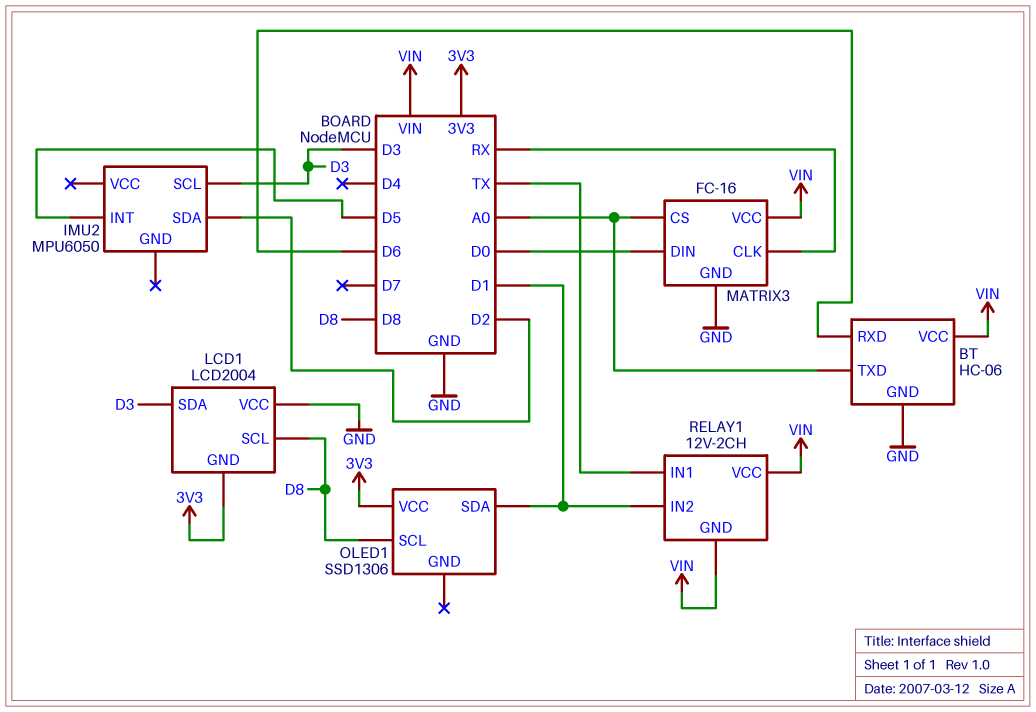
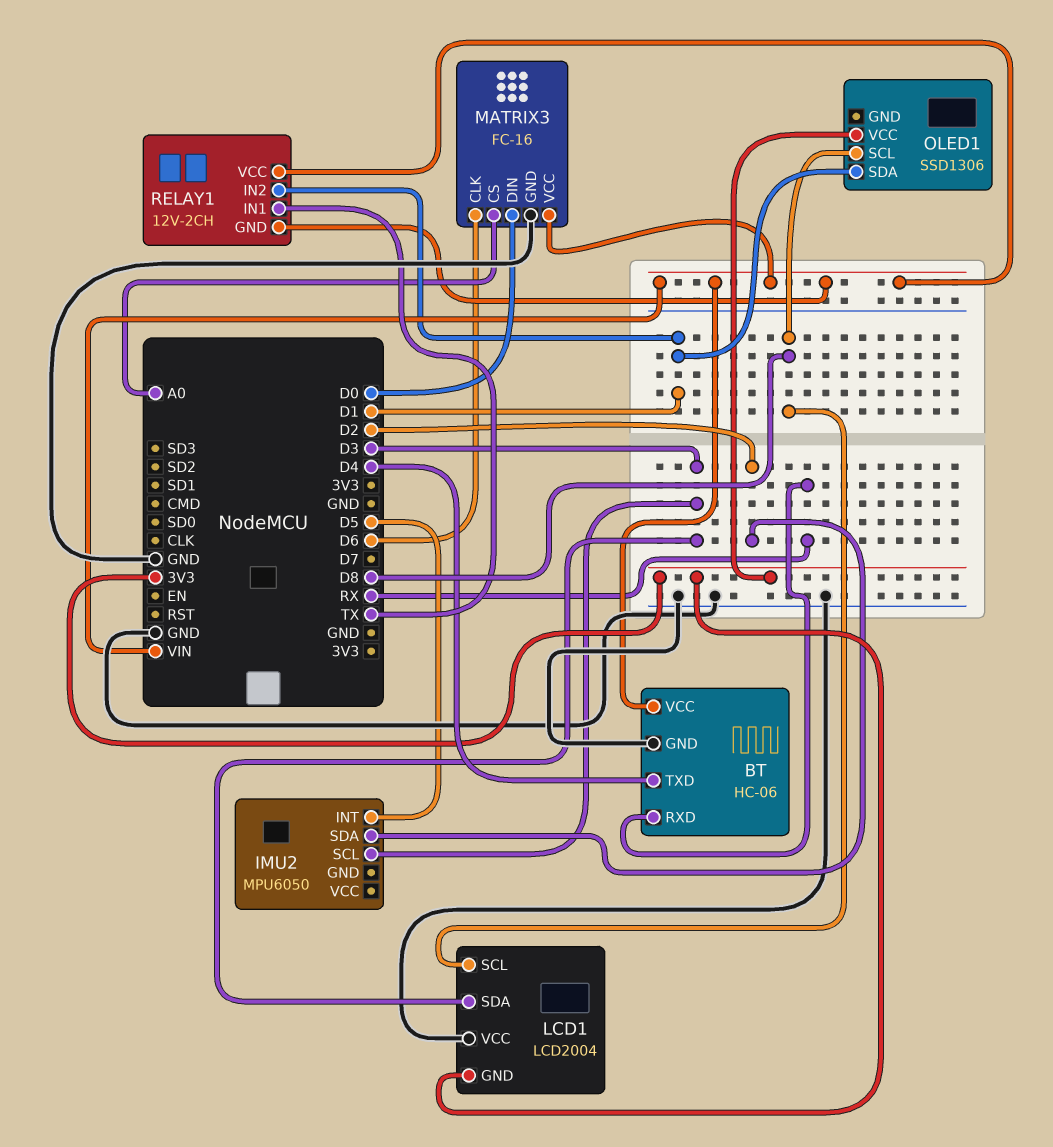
BT pin RXD: D6 -> RX
BT pin TXD: A0 -> D4
MATRIX3 pin CLK: RX -> D6

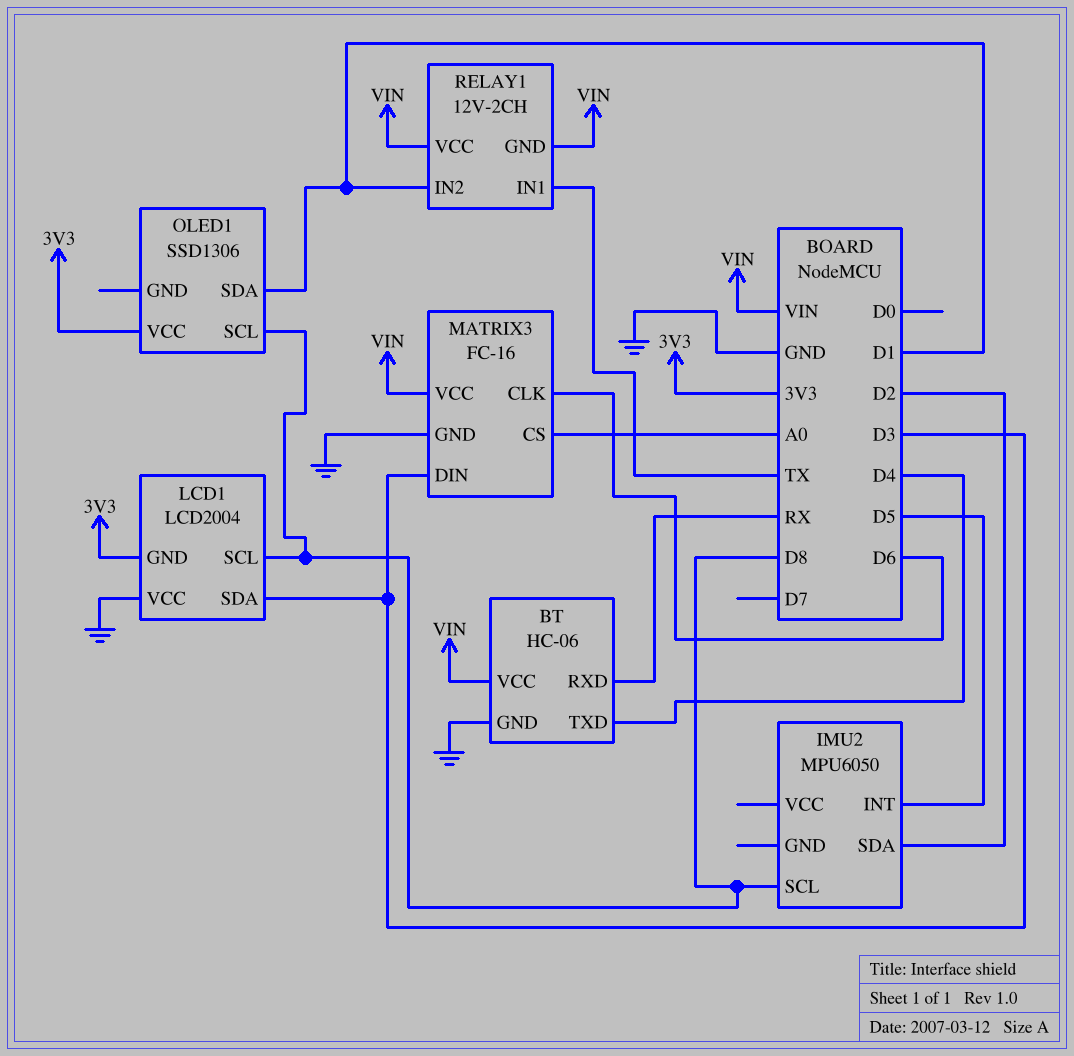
IMU2 pin SCL: D3 -> D8
MATRIX3 pin DIN: D0 -> D3

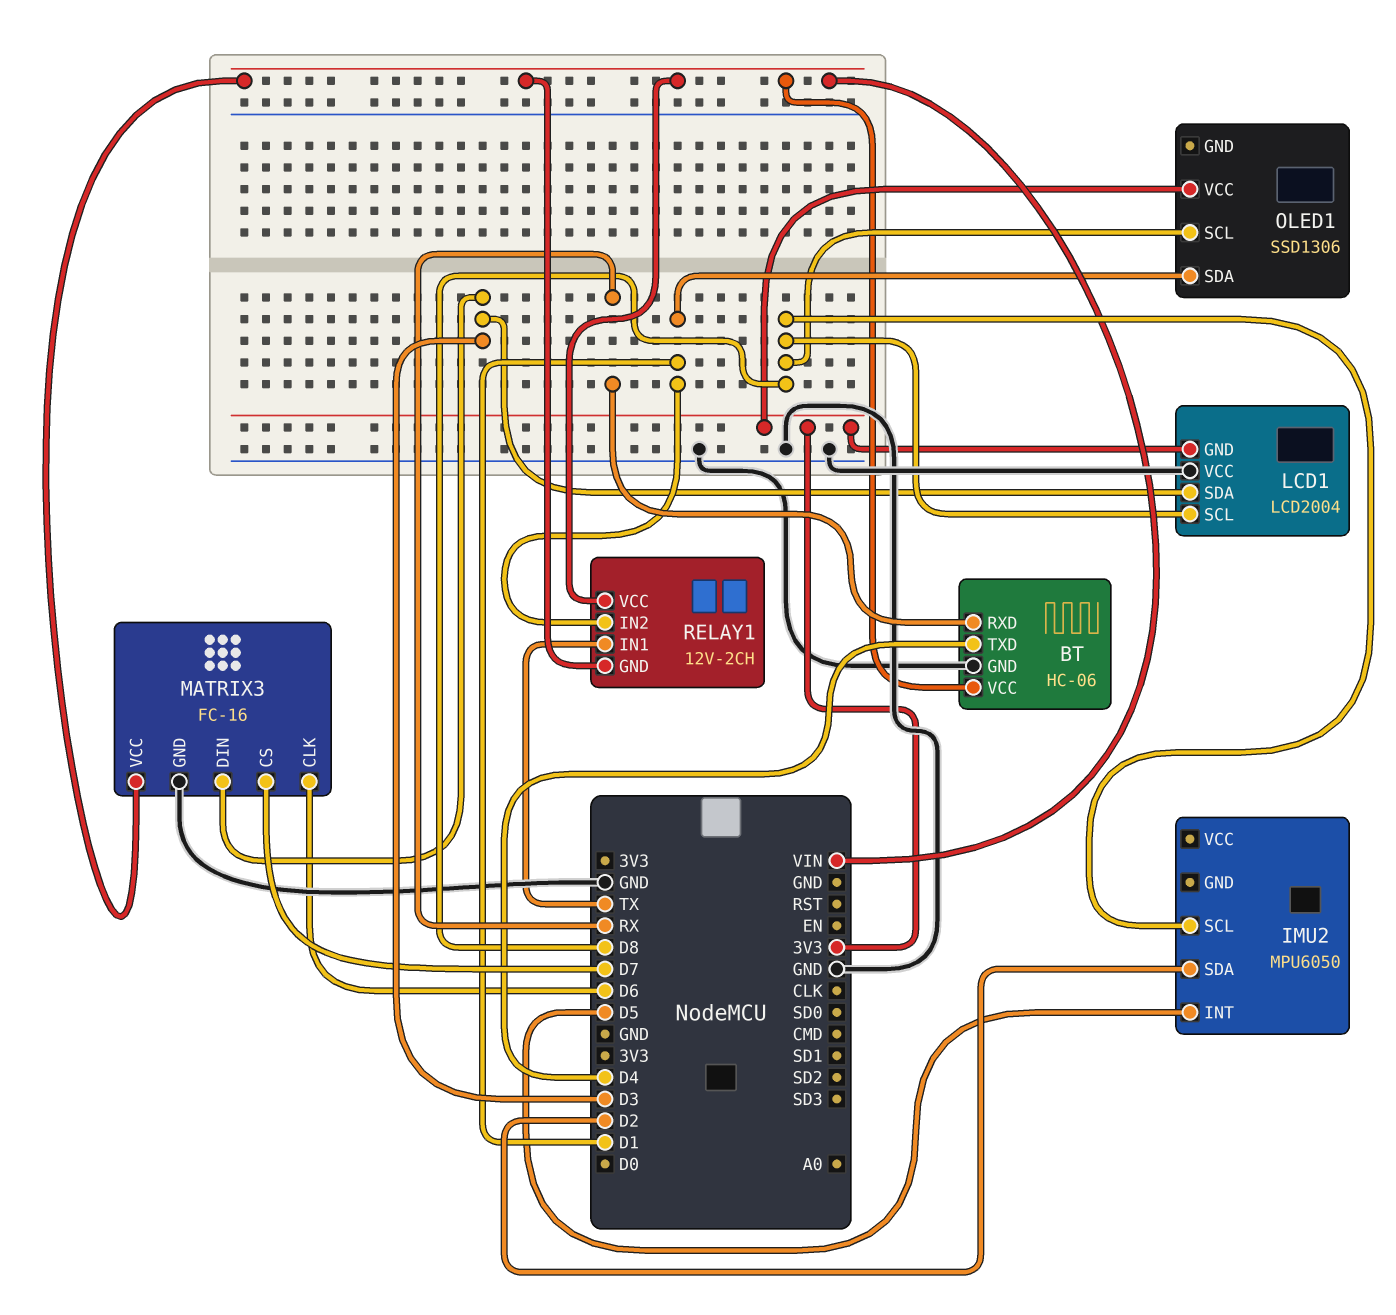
MATRIX3 pin CS: A0 -> D7

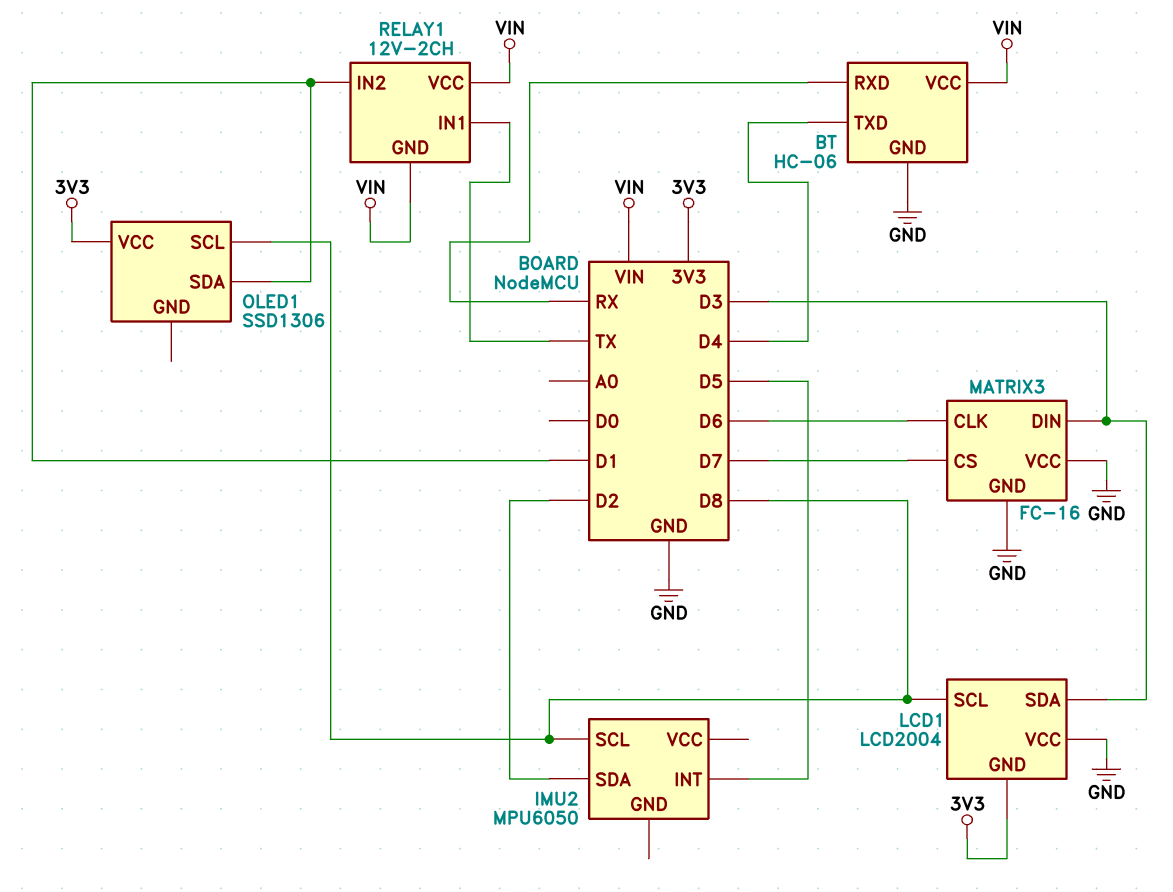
MATRIX3 pin VCC: VIN -> GND

